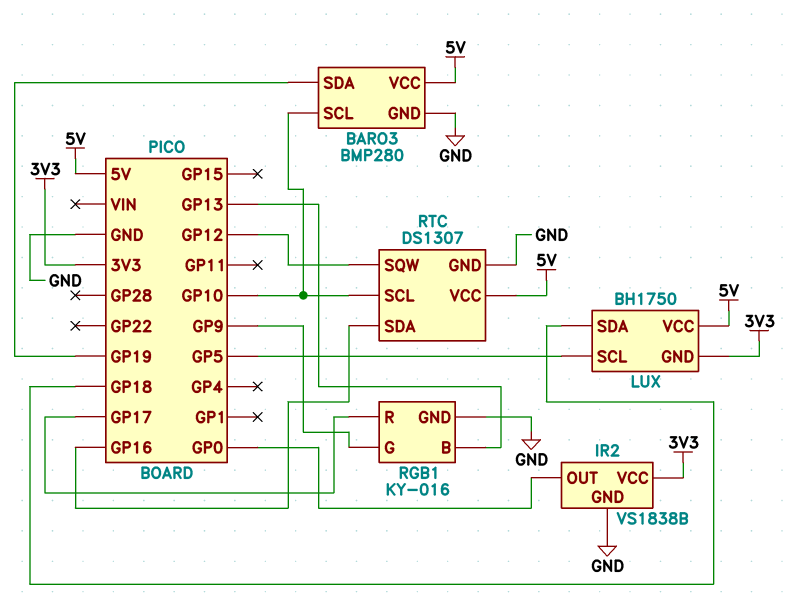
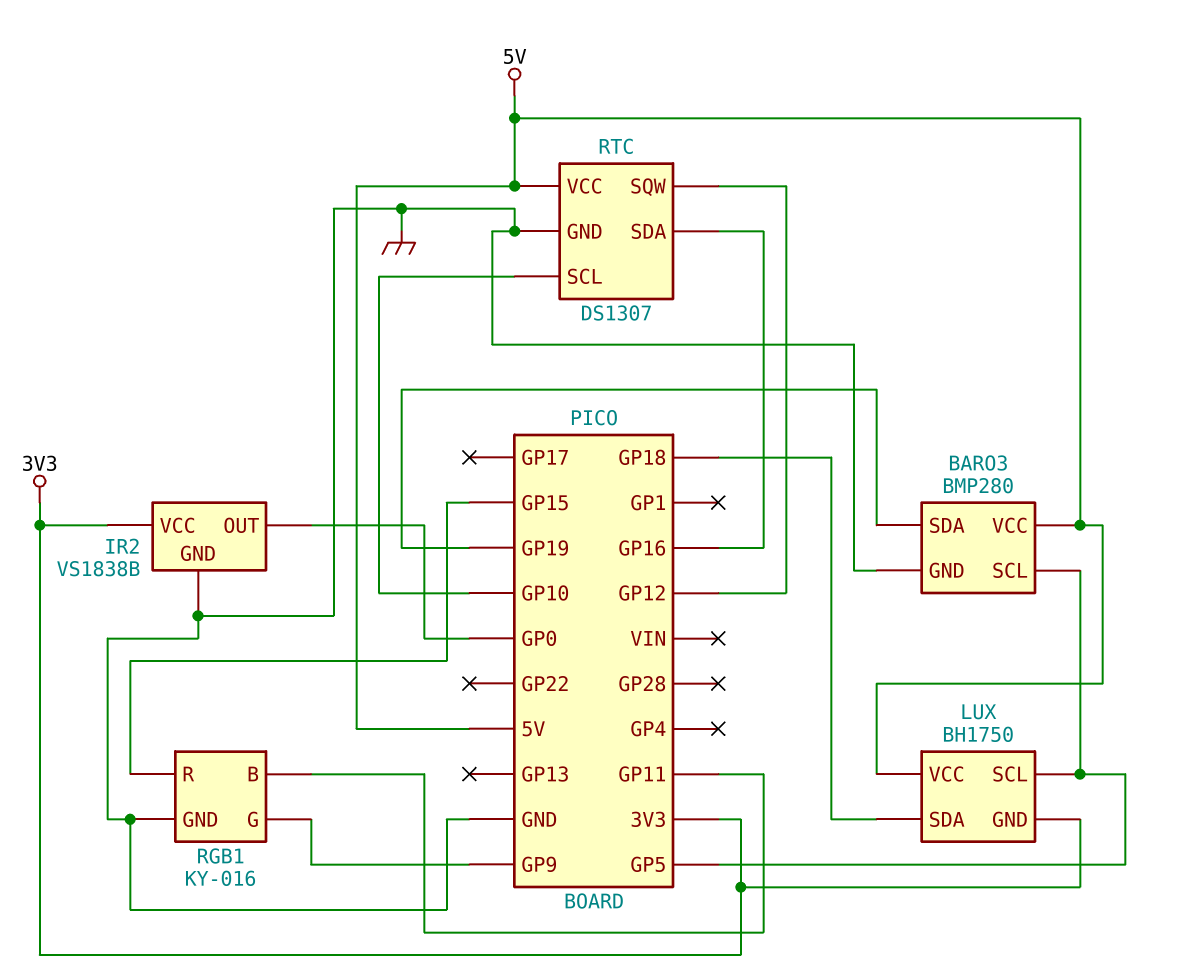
BARO3 pin SCL: GP10 -> GP5
RGB1 pin B: GP13 -> GP11
RGB1 pin R: GP17 -> GP15

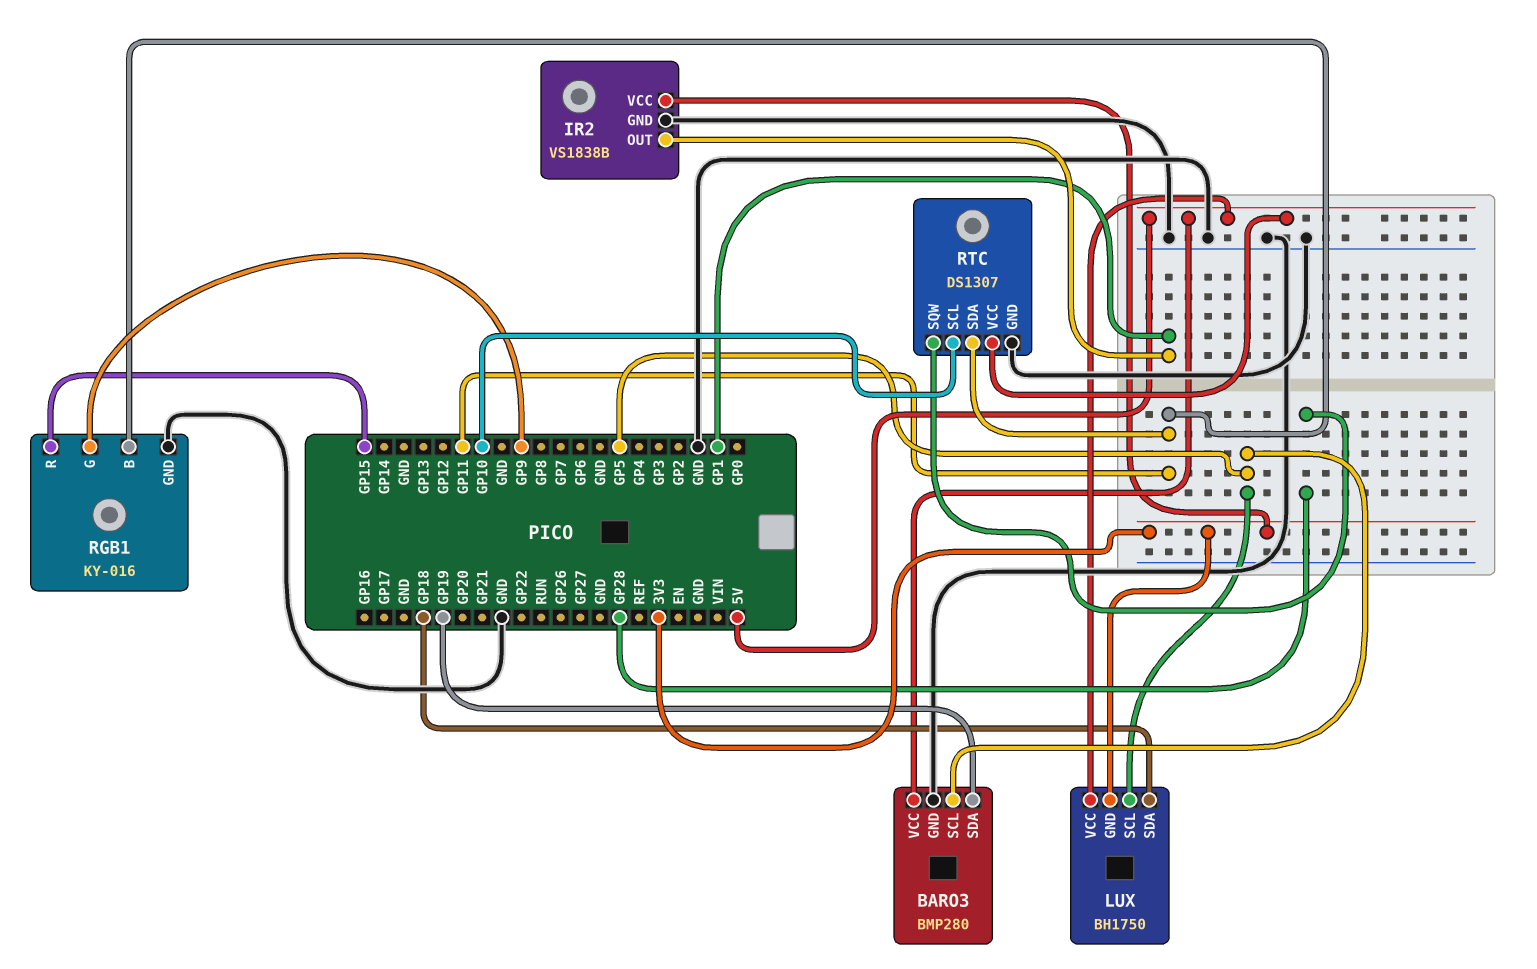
IR2 pin OUT: GP0 -> GP1
RTC pin SDA: GP16 -> GP11
RTC pin SQW: GP12 -> GP28

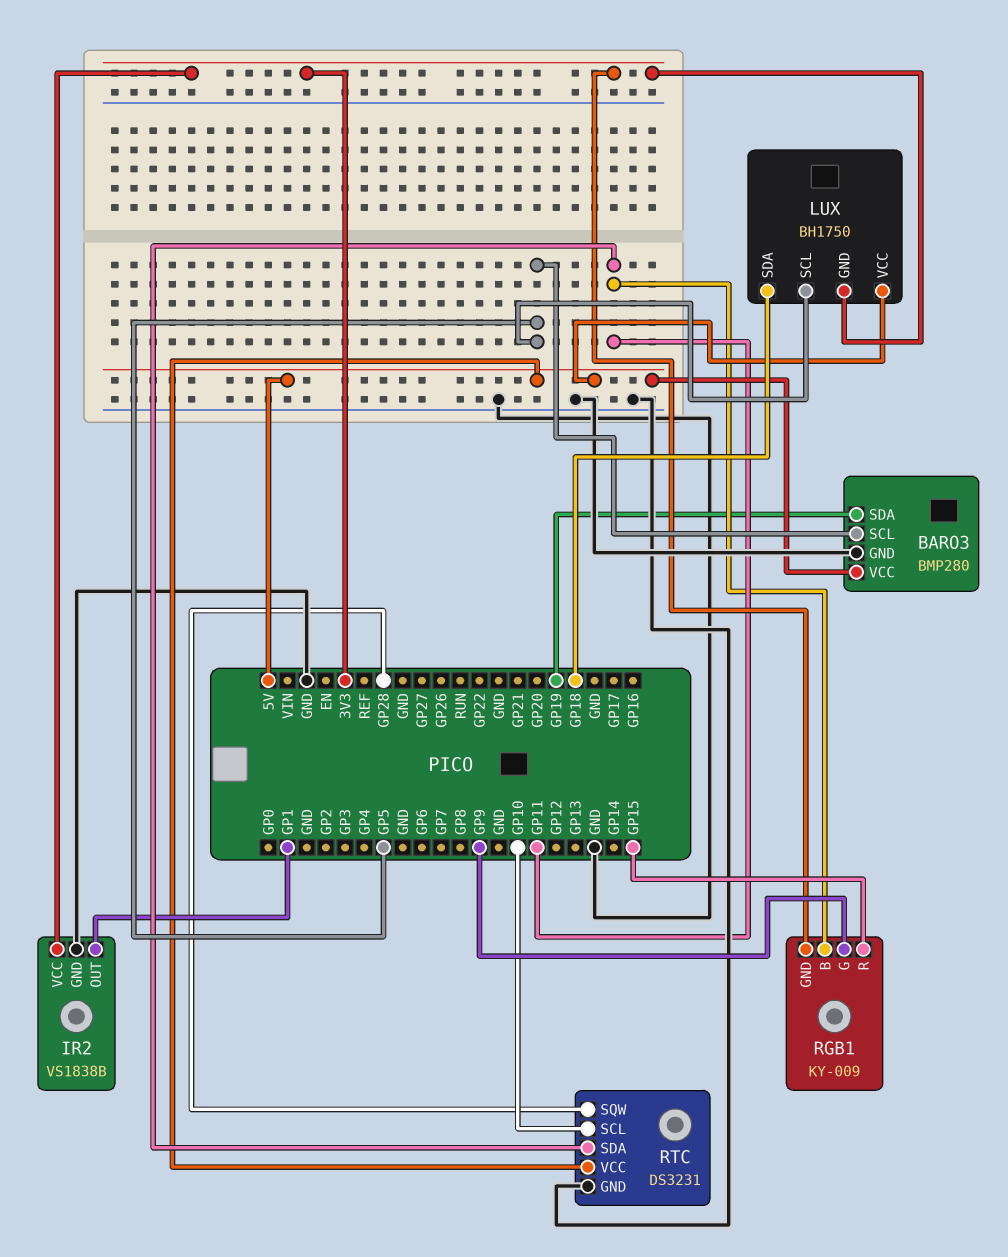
RGB1: KY-016 -> KY-009
RGB1 pin GND: GND -> 3V3
RTC: DS1307 -> DS3231

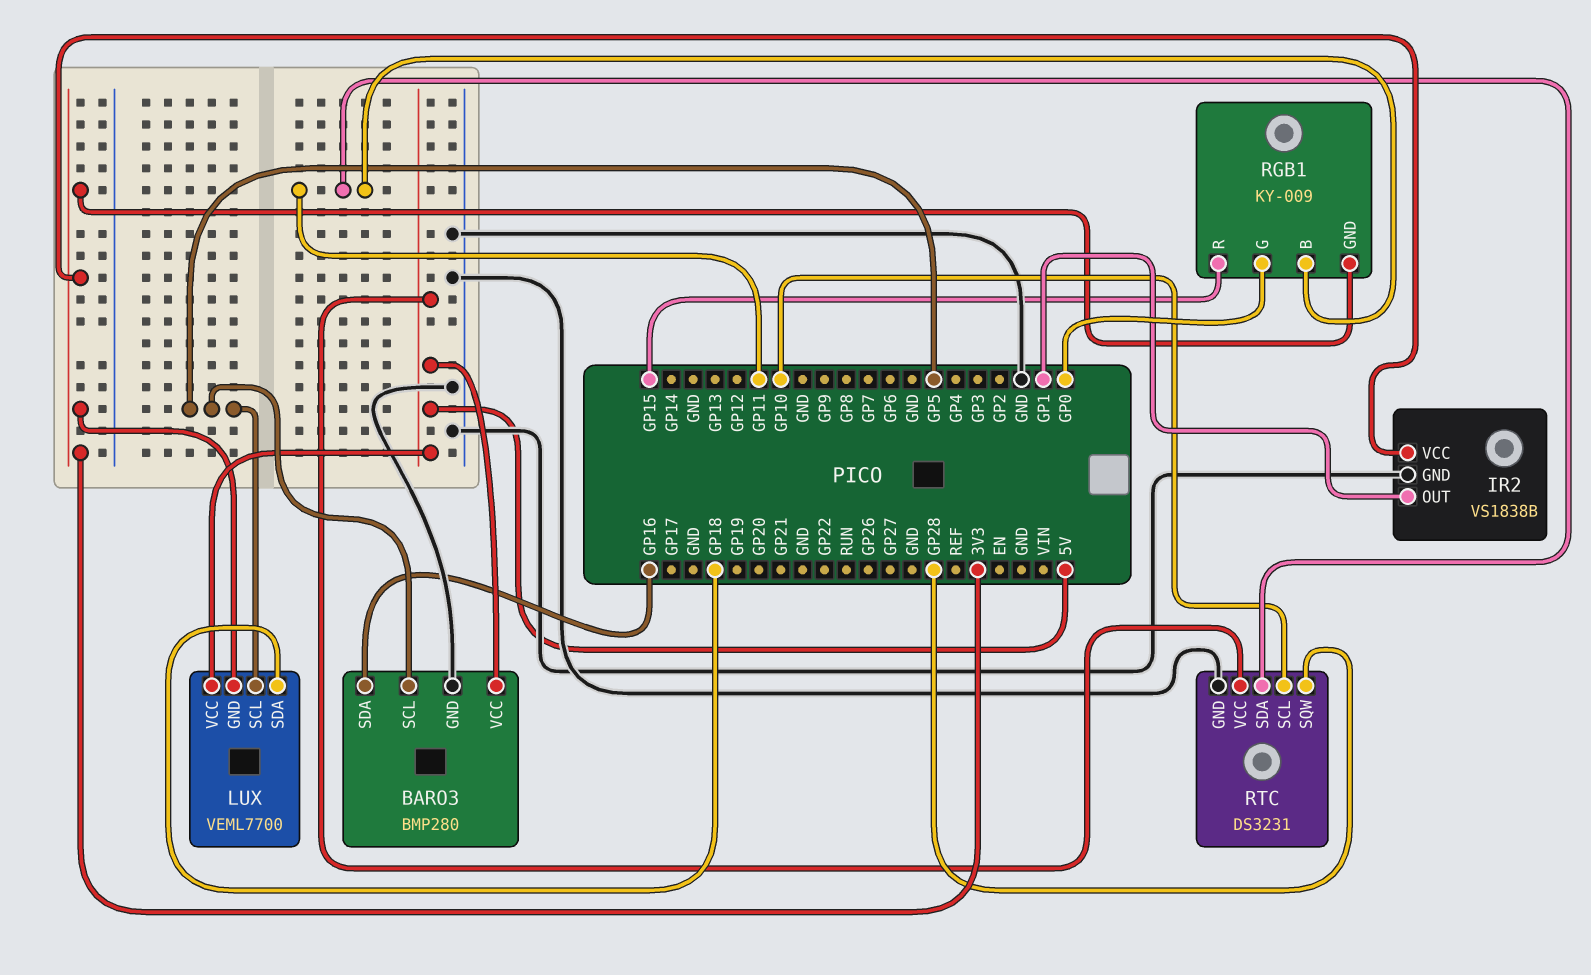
BARO3 pin SDA: GP19 -> GP16
LUX: BH1750 -> VEML7700
RGB1 pin G: GP9 -> GP0

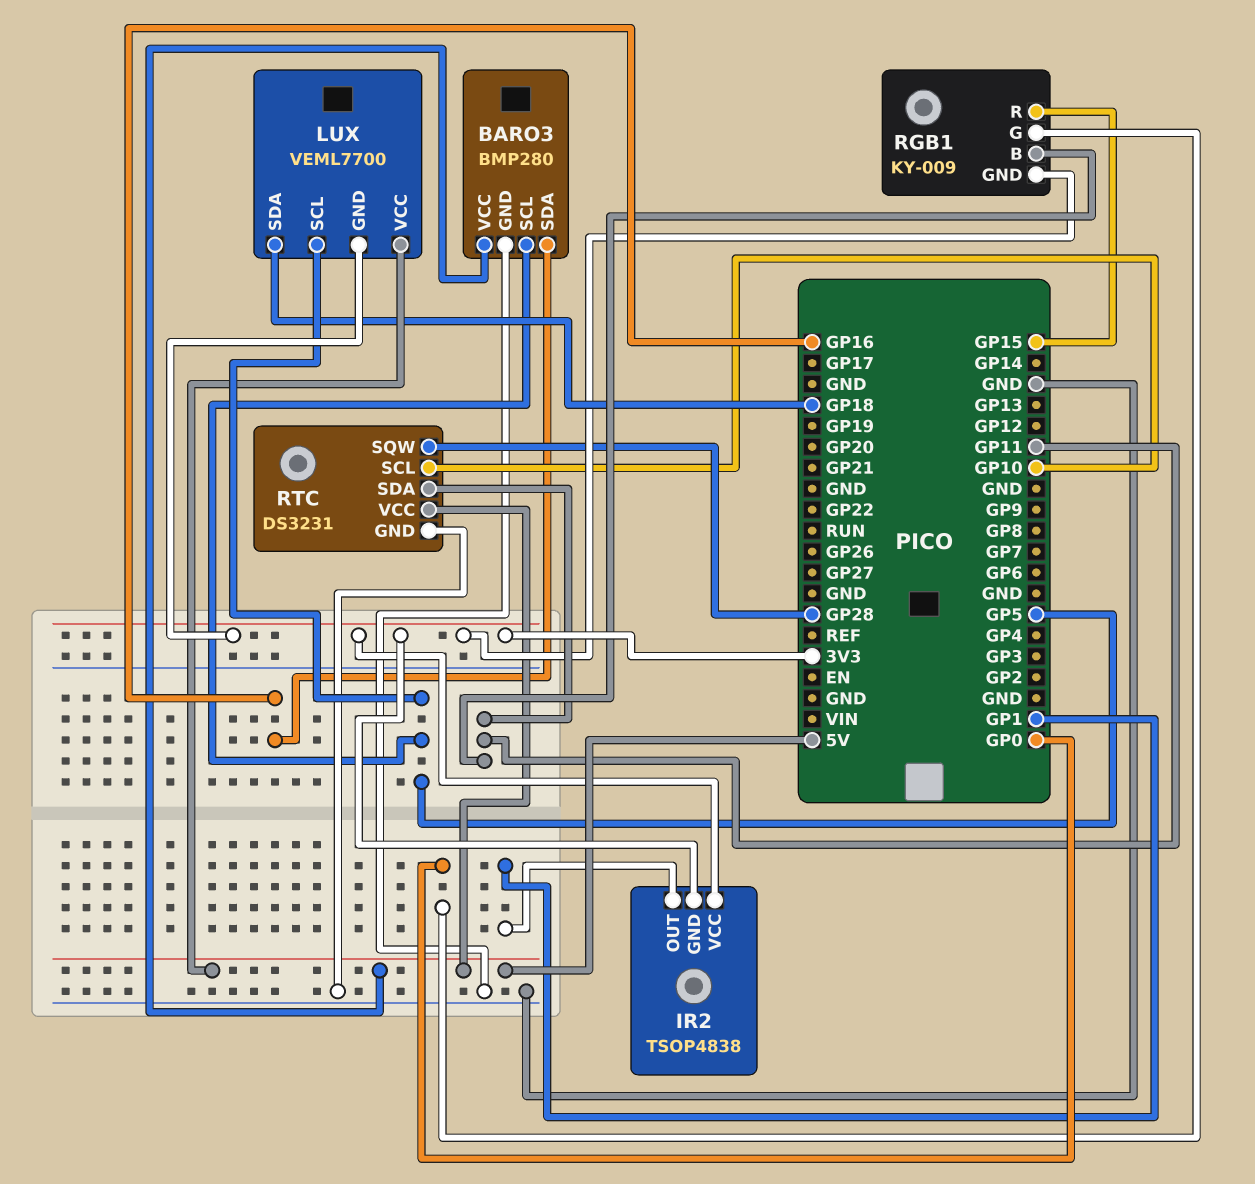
IR2: VS1838B -> TSOP4838
IR2 pin GND: GND -> 3V3

